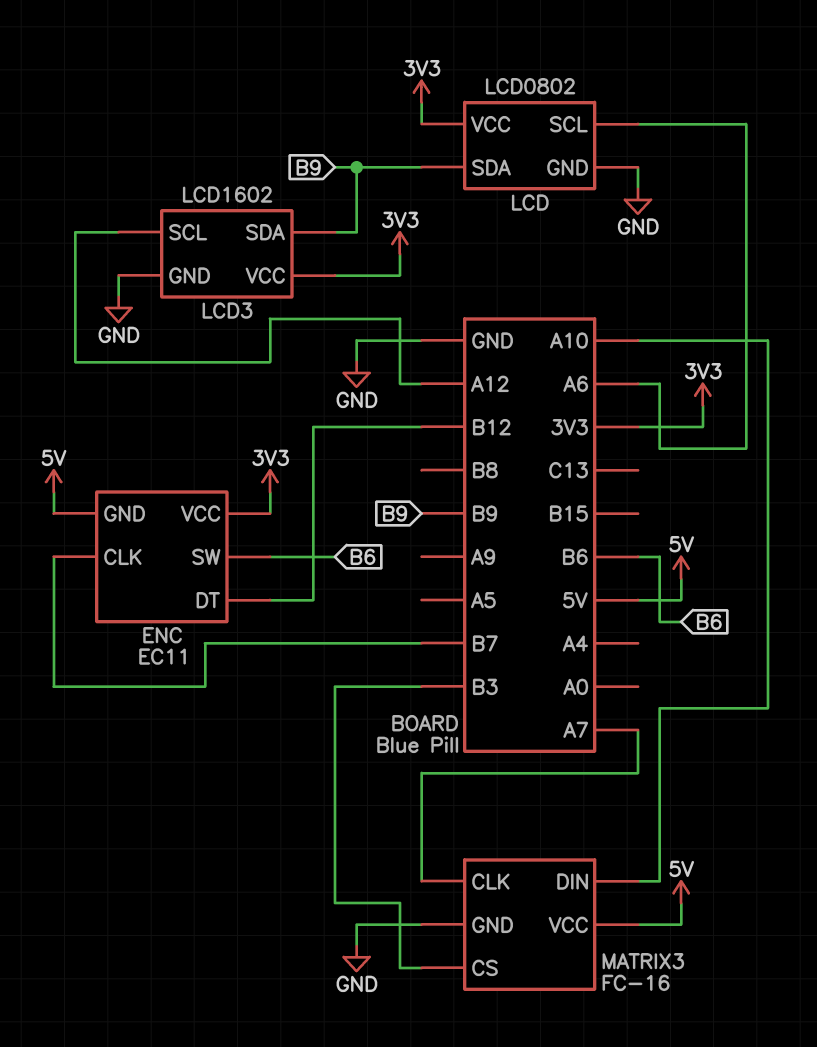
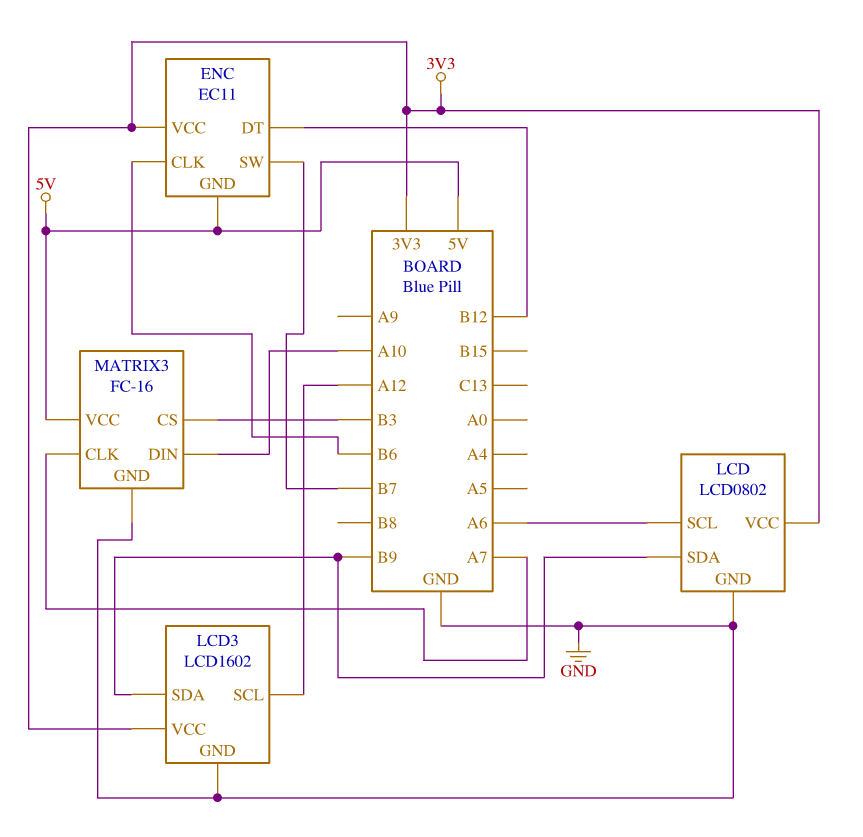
ENC pin CLK: B7 -> B6
ENC pin SW: B6 -> B7

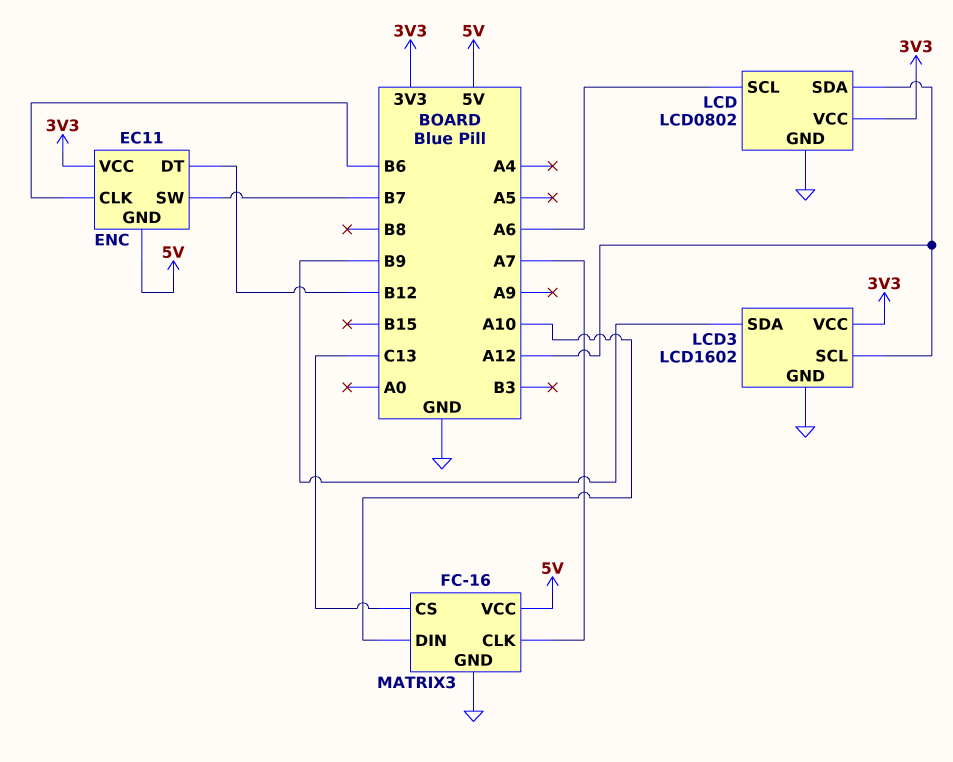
LCD pin SDA: B9 -> A12
MATRIX3 pin CS: B3 -> C13

